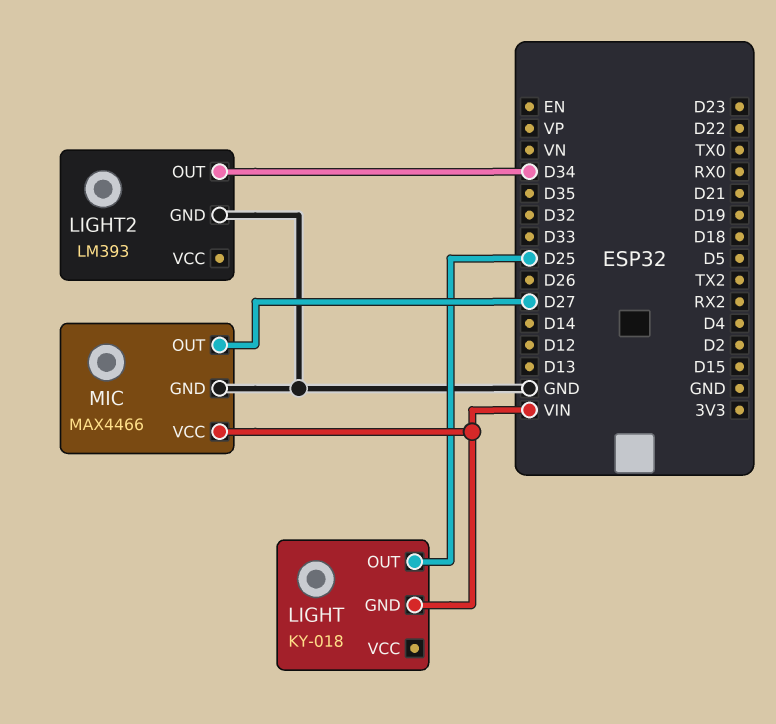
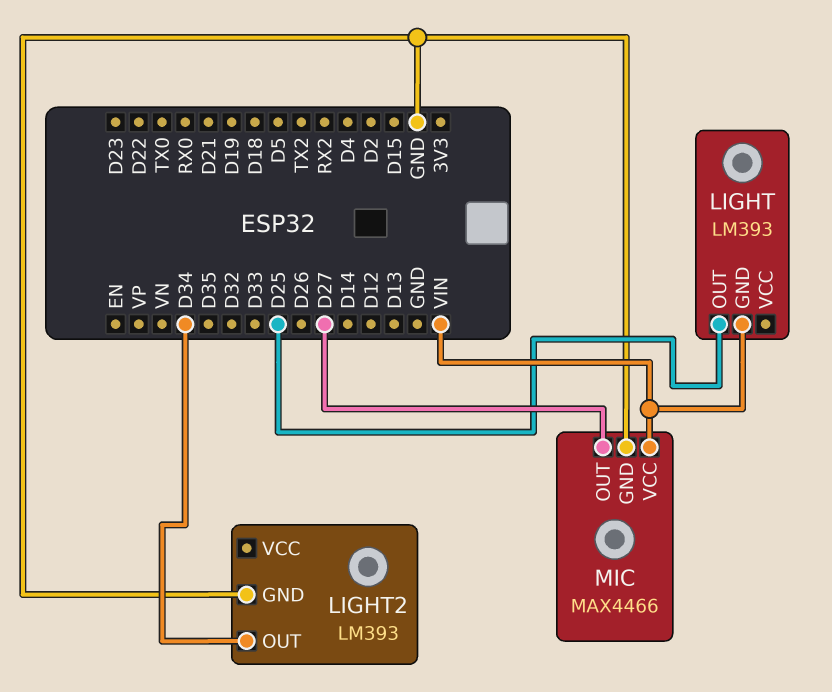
LIGHT: KY-018 -> LM393

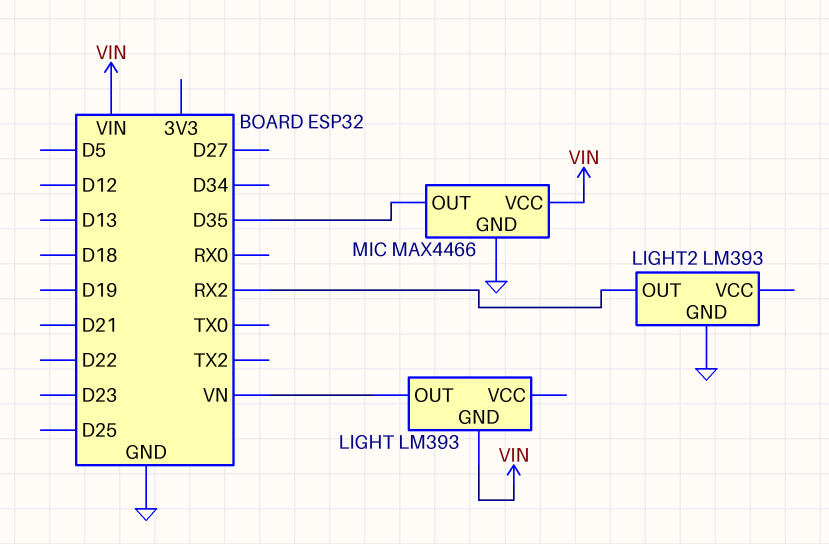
LIGHT pin OUT: D25 -> VN
LIGHT2 pin OUT: D34 -> RX2
MIC pin OUT: D27 -> D35

